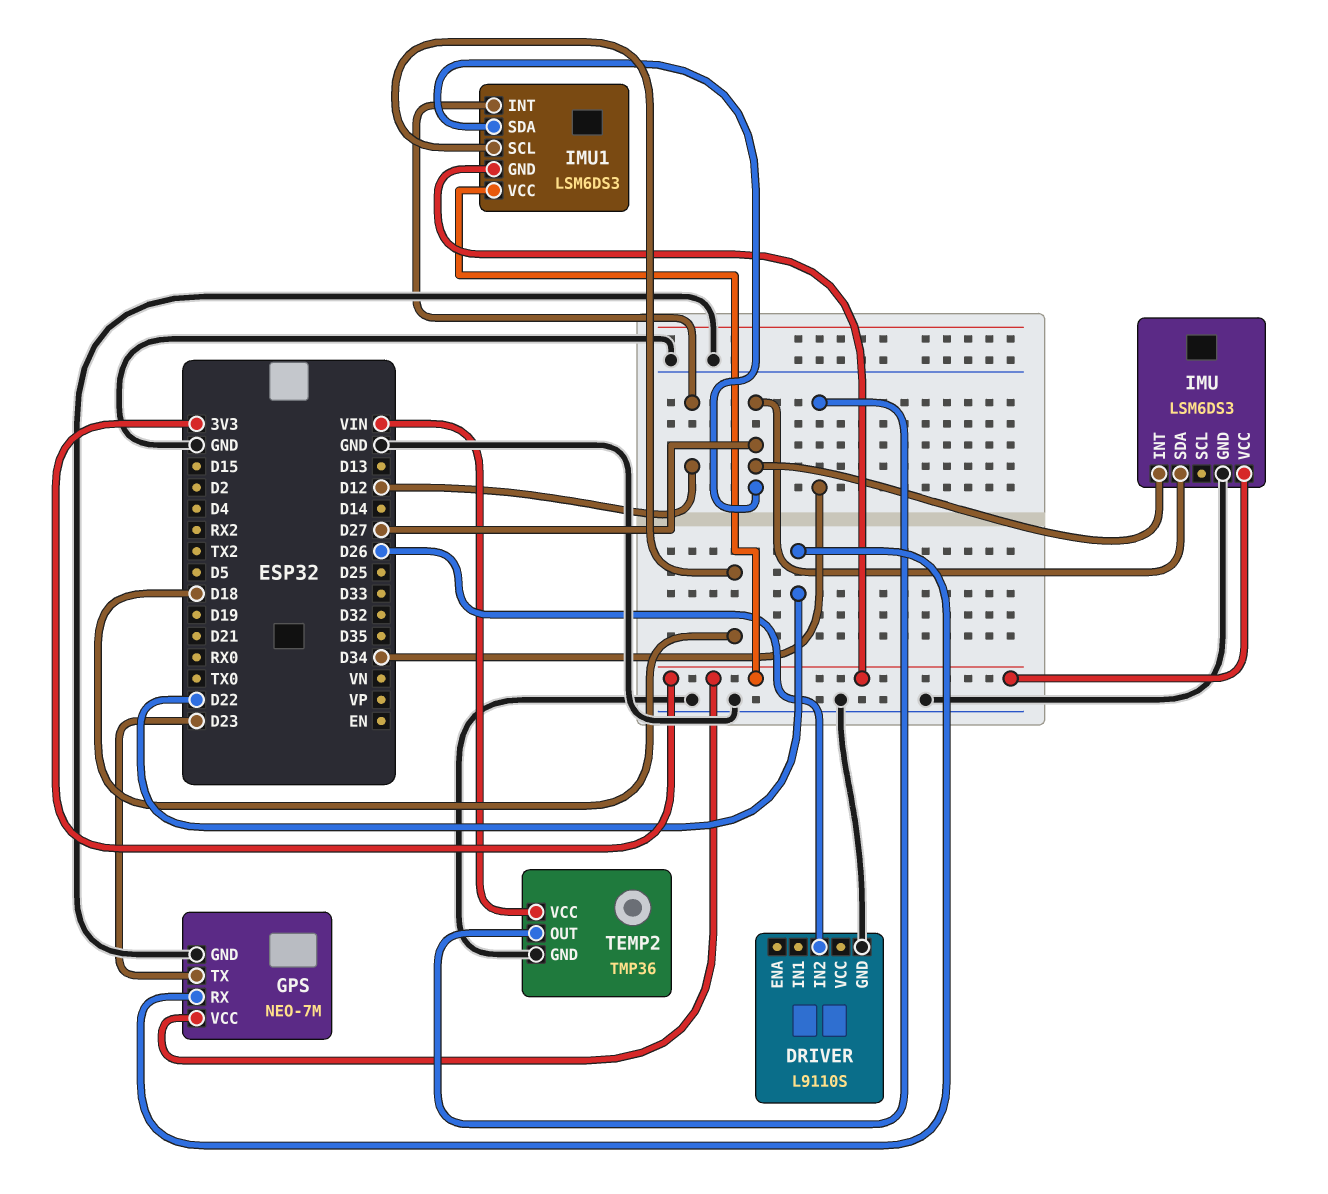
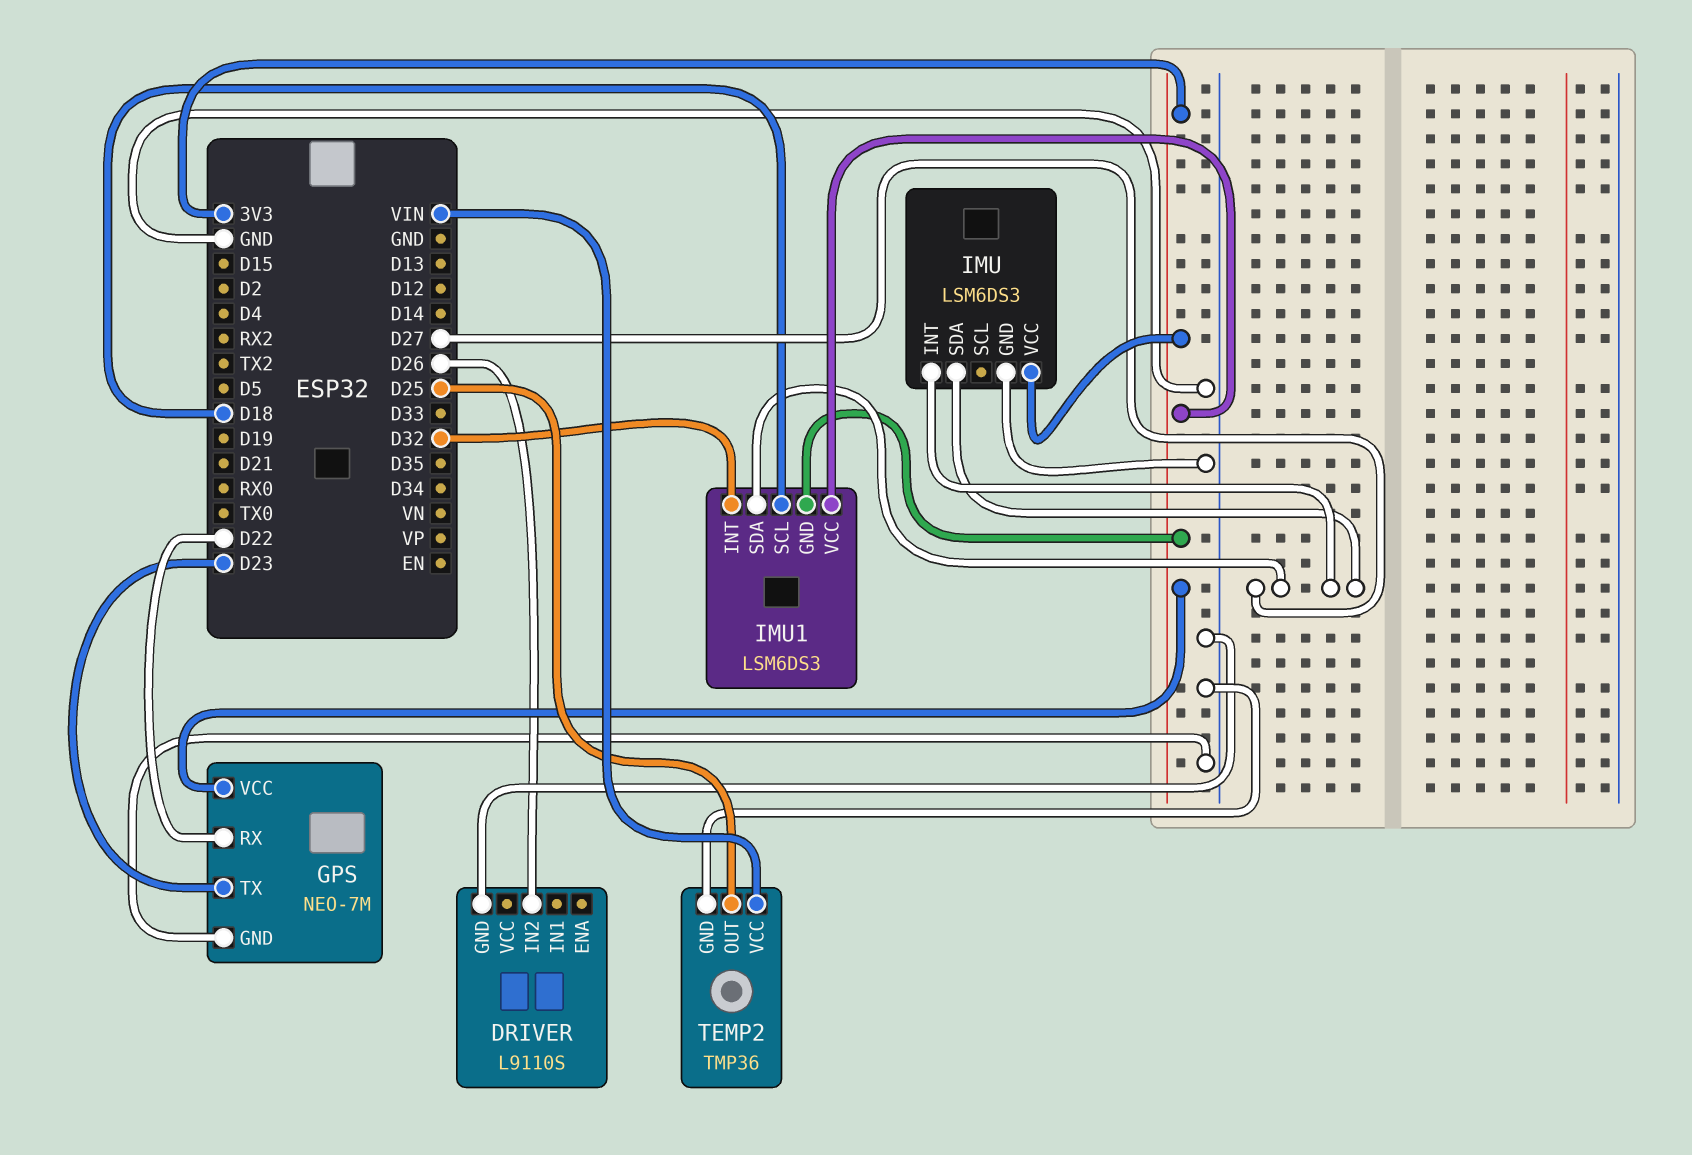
IMU1 pin INT: D12 -> D32
TEMP2 pin OUT: D34 -> D25

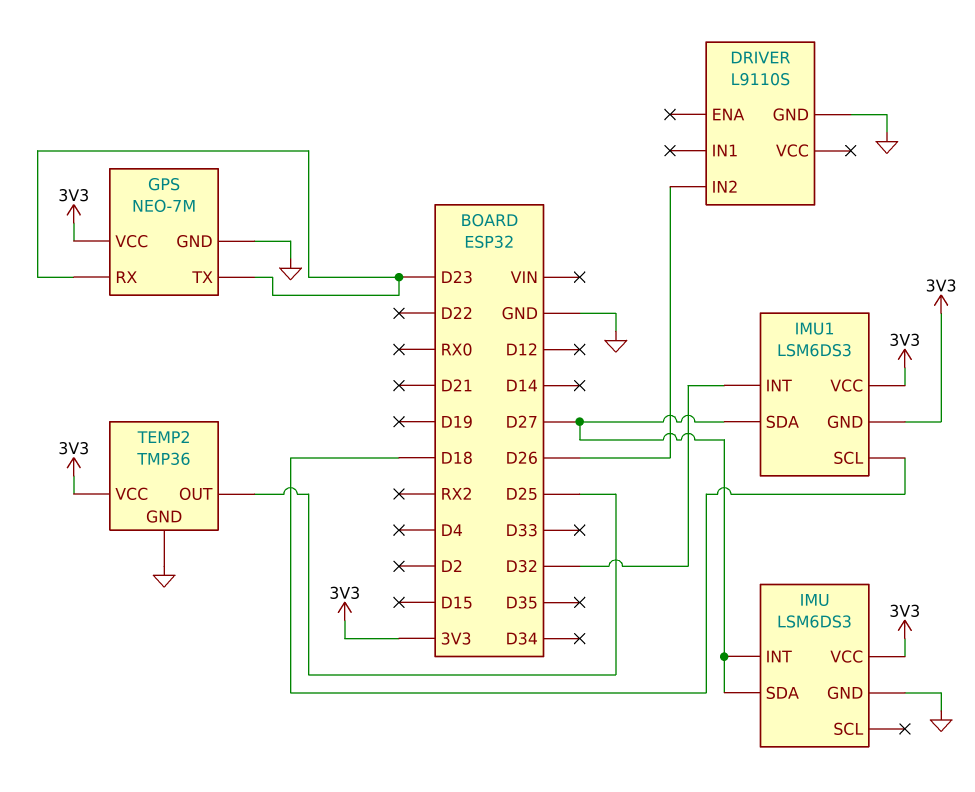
GPS pin RX: D22 -> D23
TEMP2 pin VCC: VIN -> 3V3

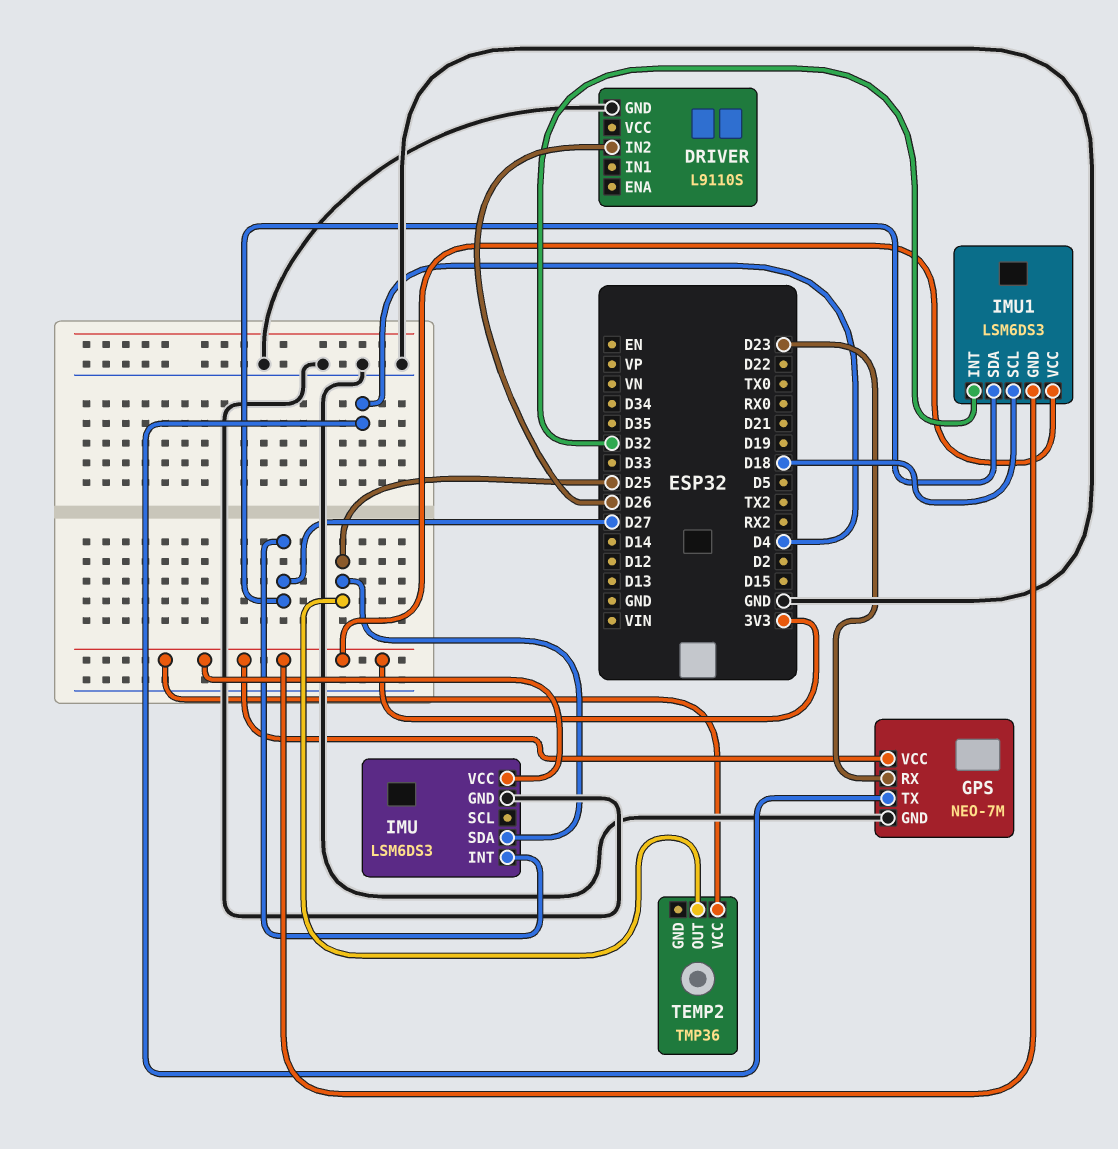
GPS pin TX: D23 -> D4
IMU pin SDA: D27 -> D25
TEMP2 pin GND: GND -> none

